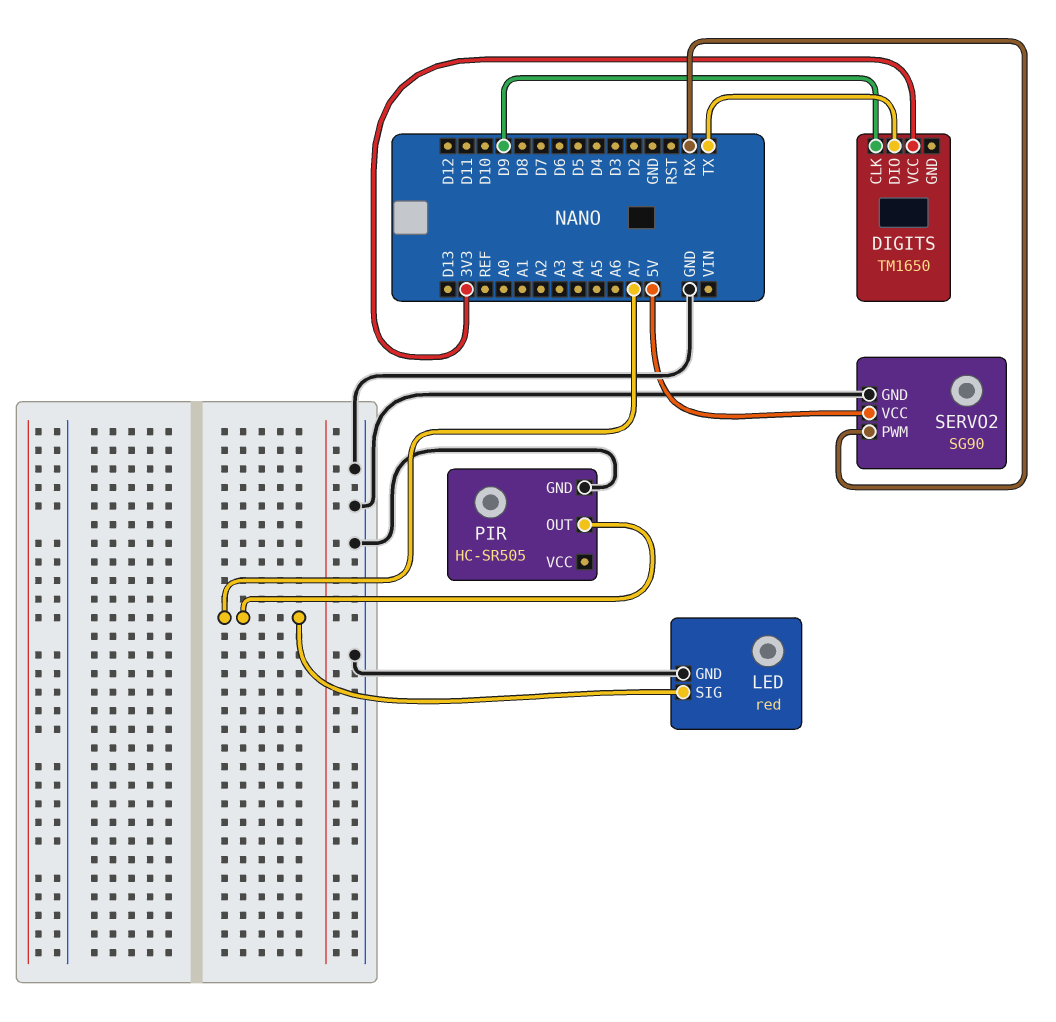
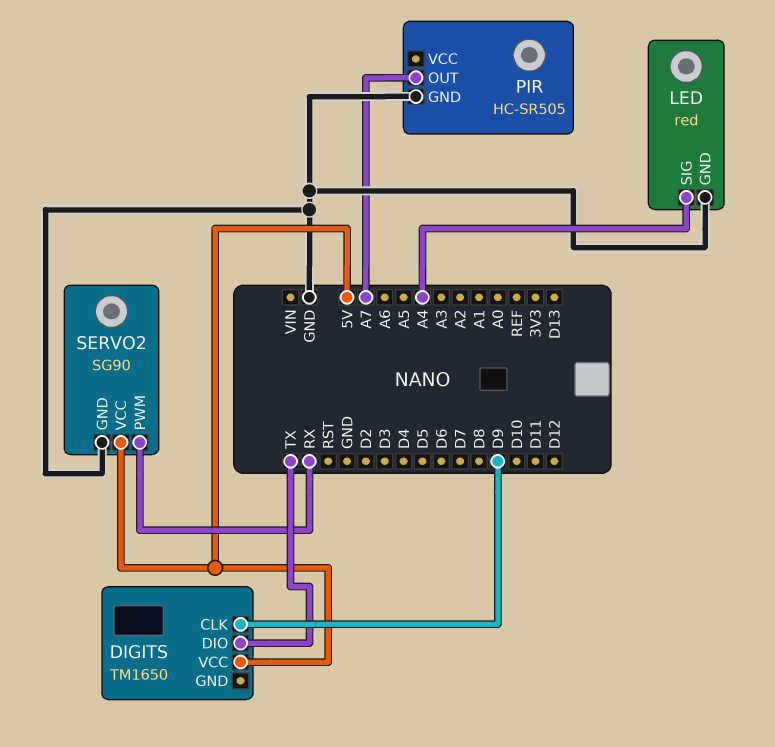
DIGITS pin VCC: 3V3 -> 5V
LED pin SIG: A7 -> A4

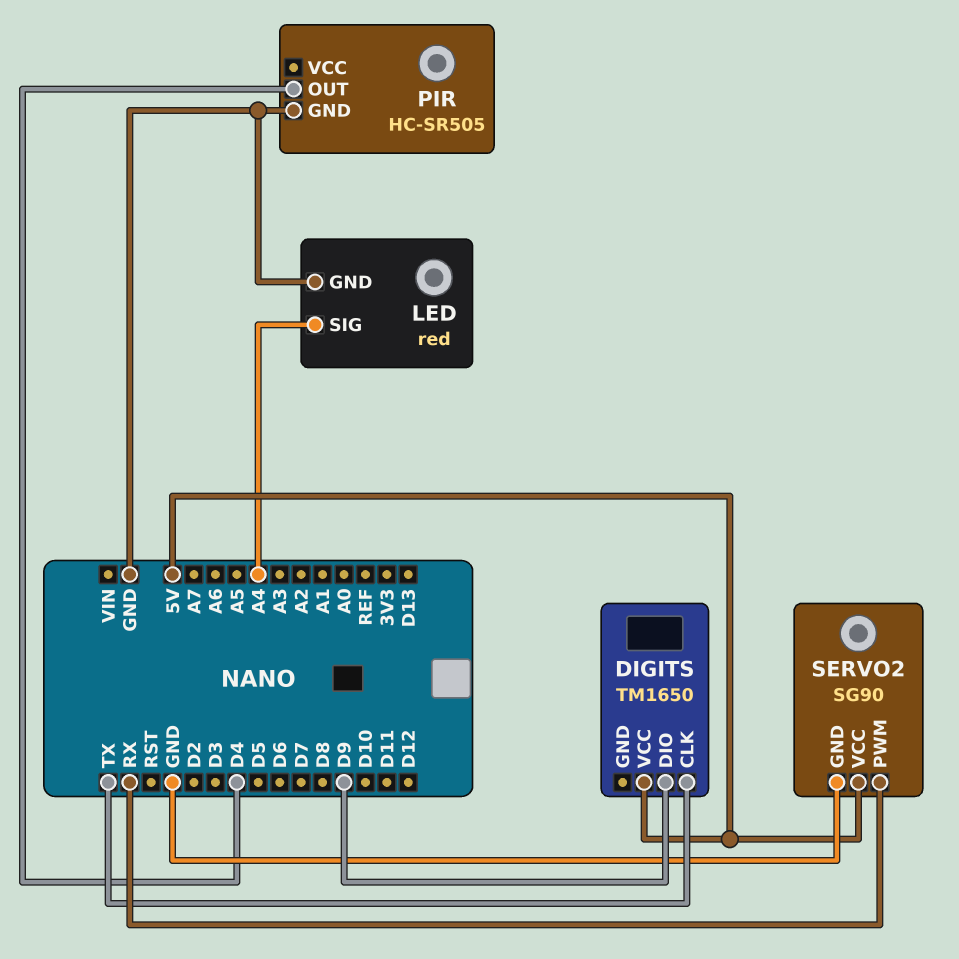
DIGITS pin CLK: D9 -> TX
DIGITS pin DIO: TX -> D9
PIR pin OUT: A7 -> D4

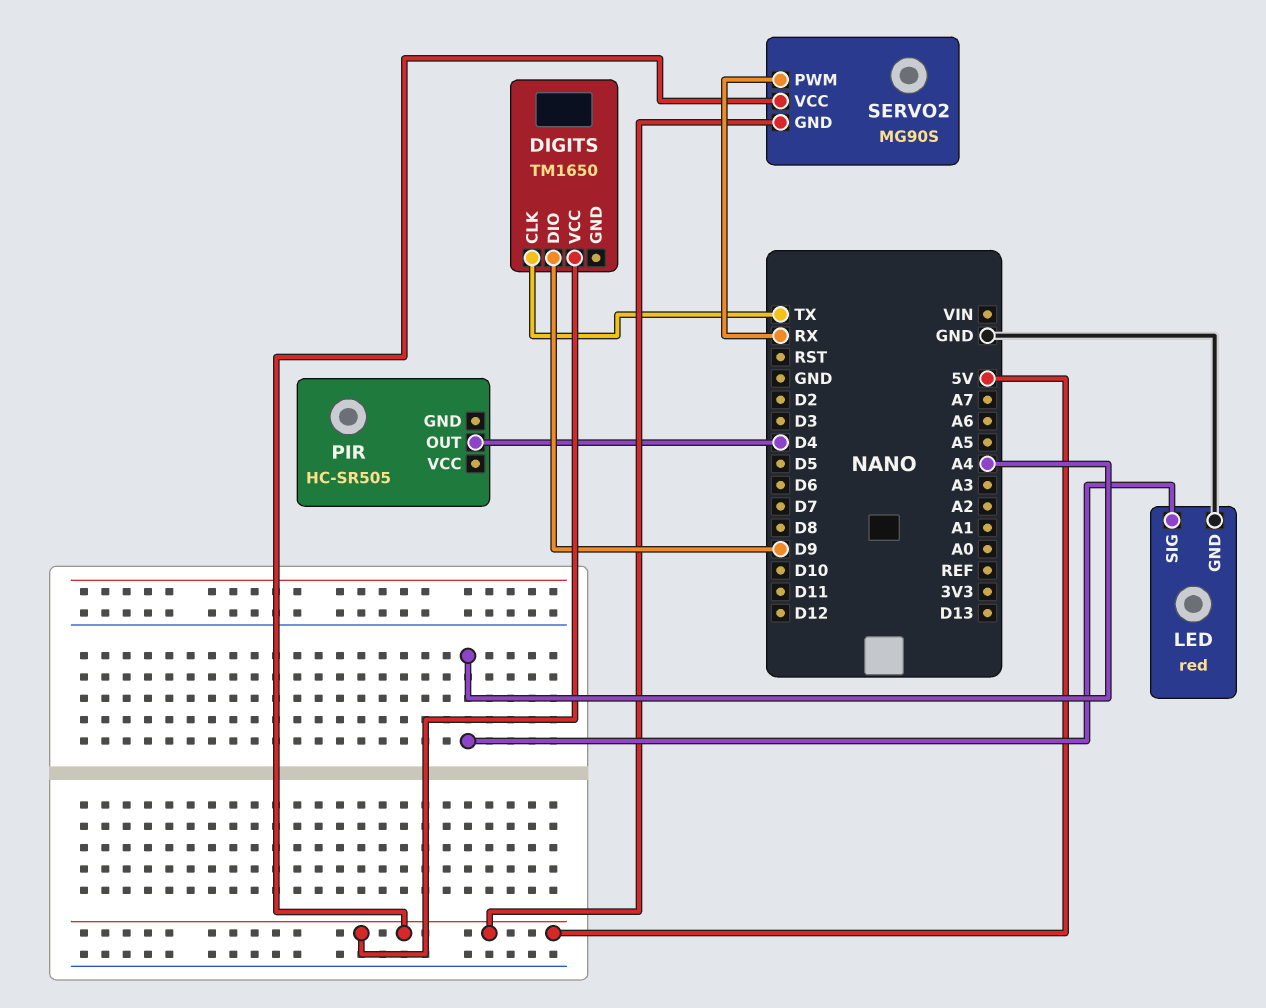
PIR pin GND: GND -> none
SERVO2: SG90 -> MG90S
SERVO2 pin GND: GND -> 5V

